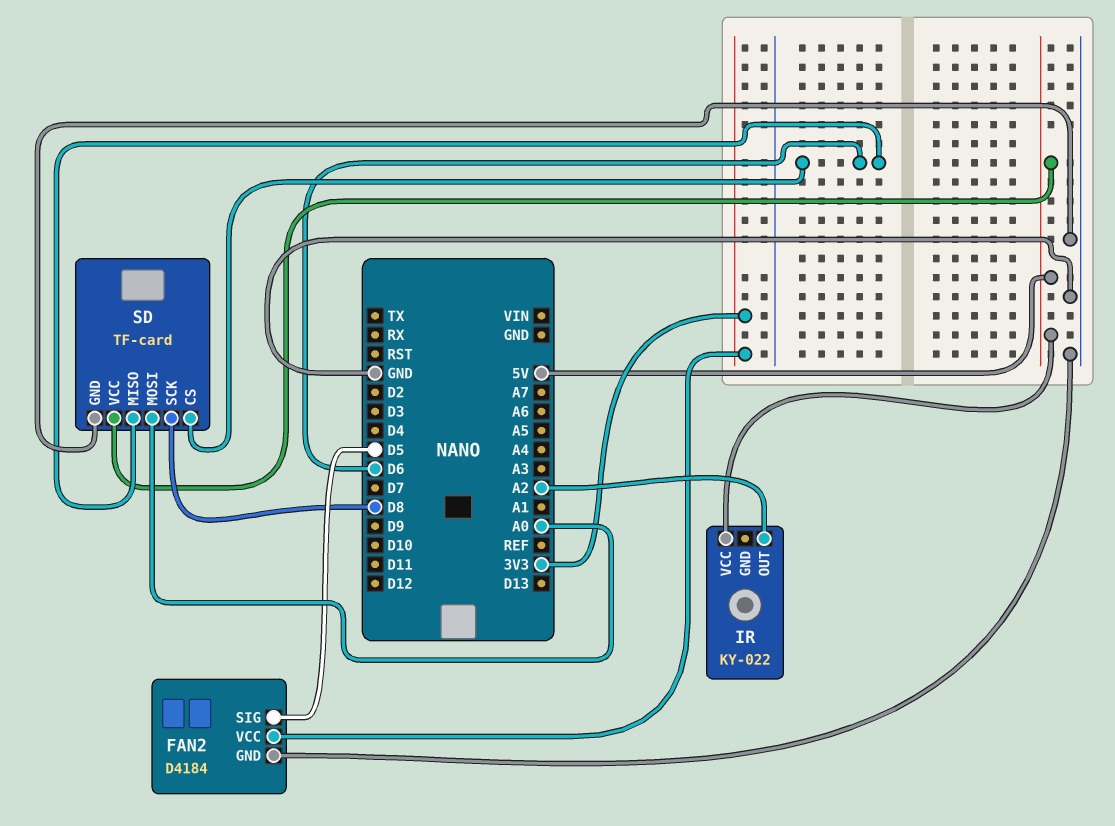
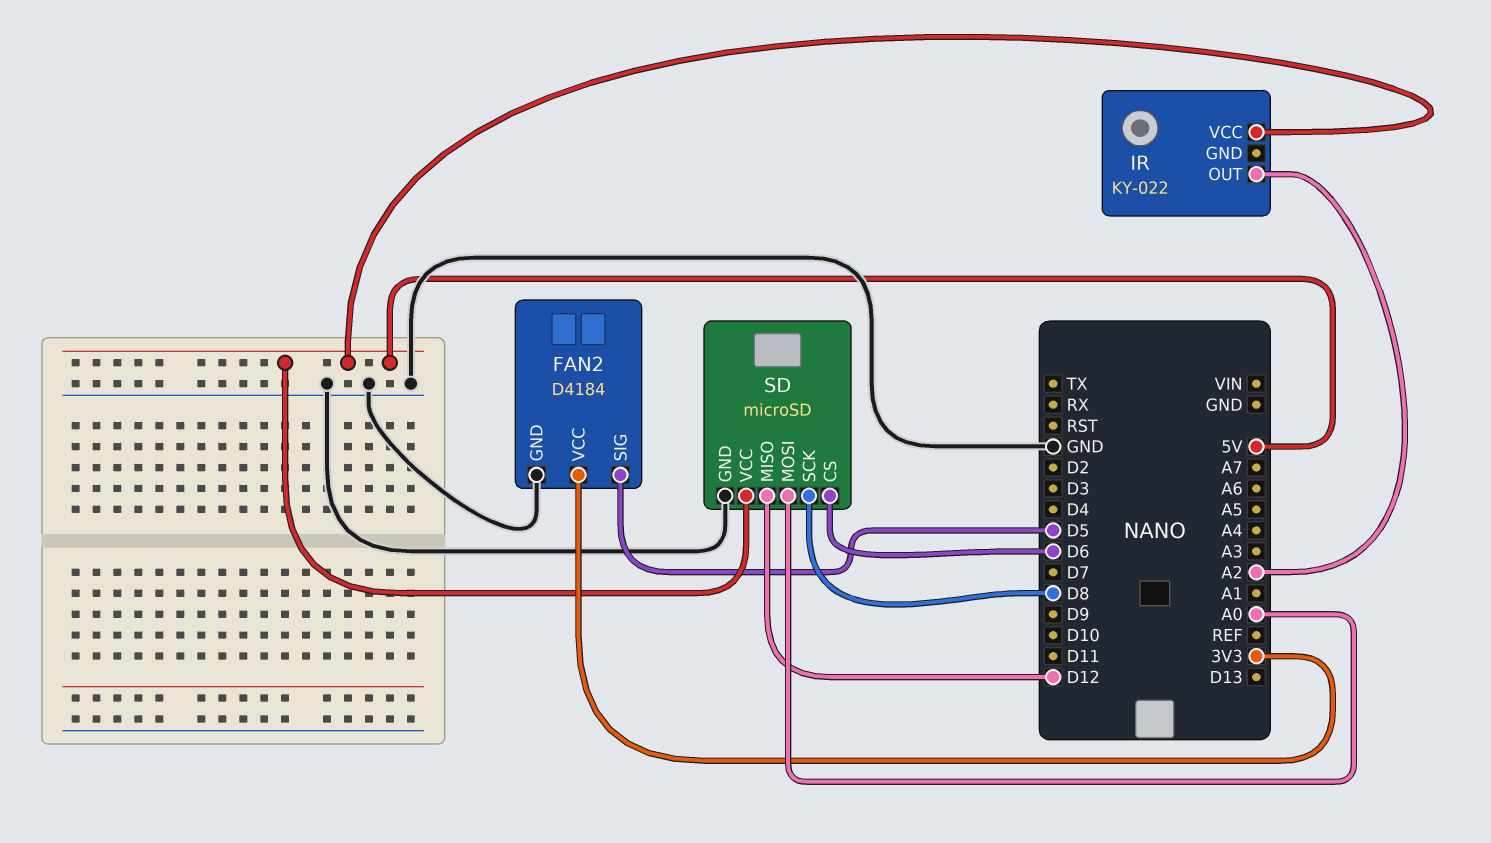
SD: TF-card -> microSD
SD pin MISO: D6 -> D12

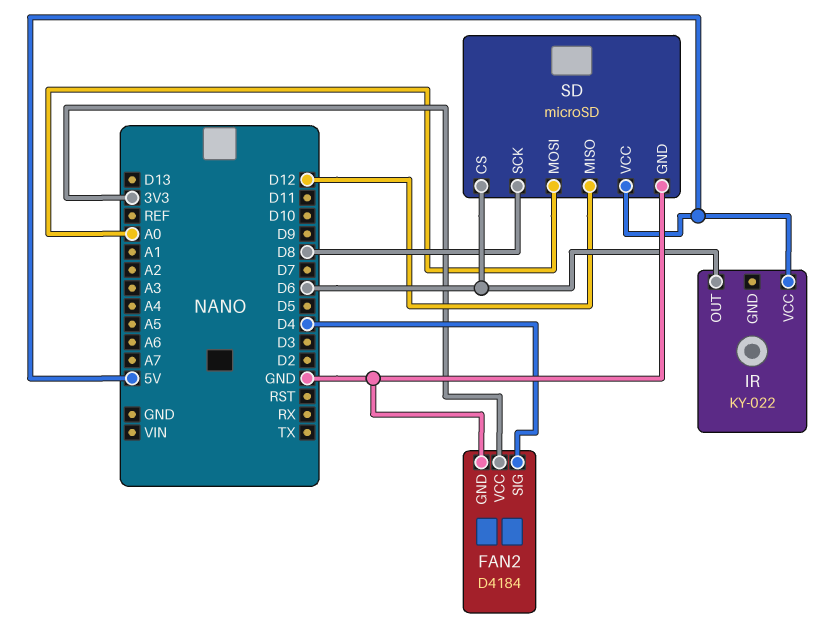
FAN2 pin SIG: D5 -> D4
IR pin OUT: A2 -> D6

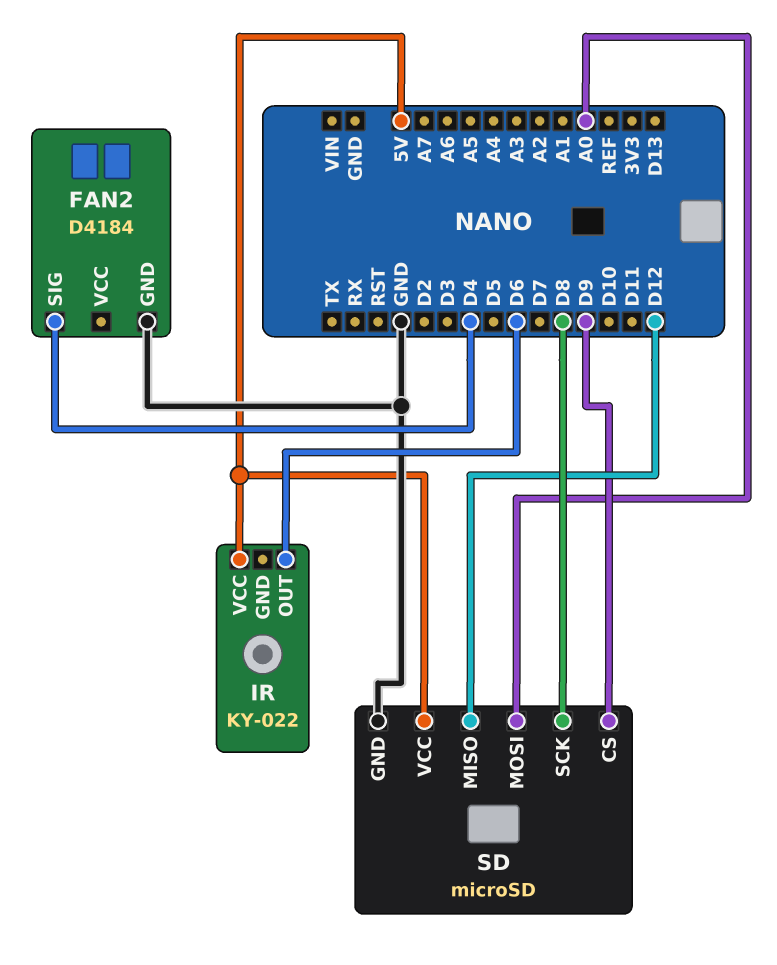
FAN2 pin VCC: 3V3 -> none
SD pin CS: D6 -> D9

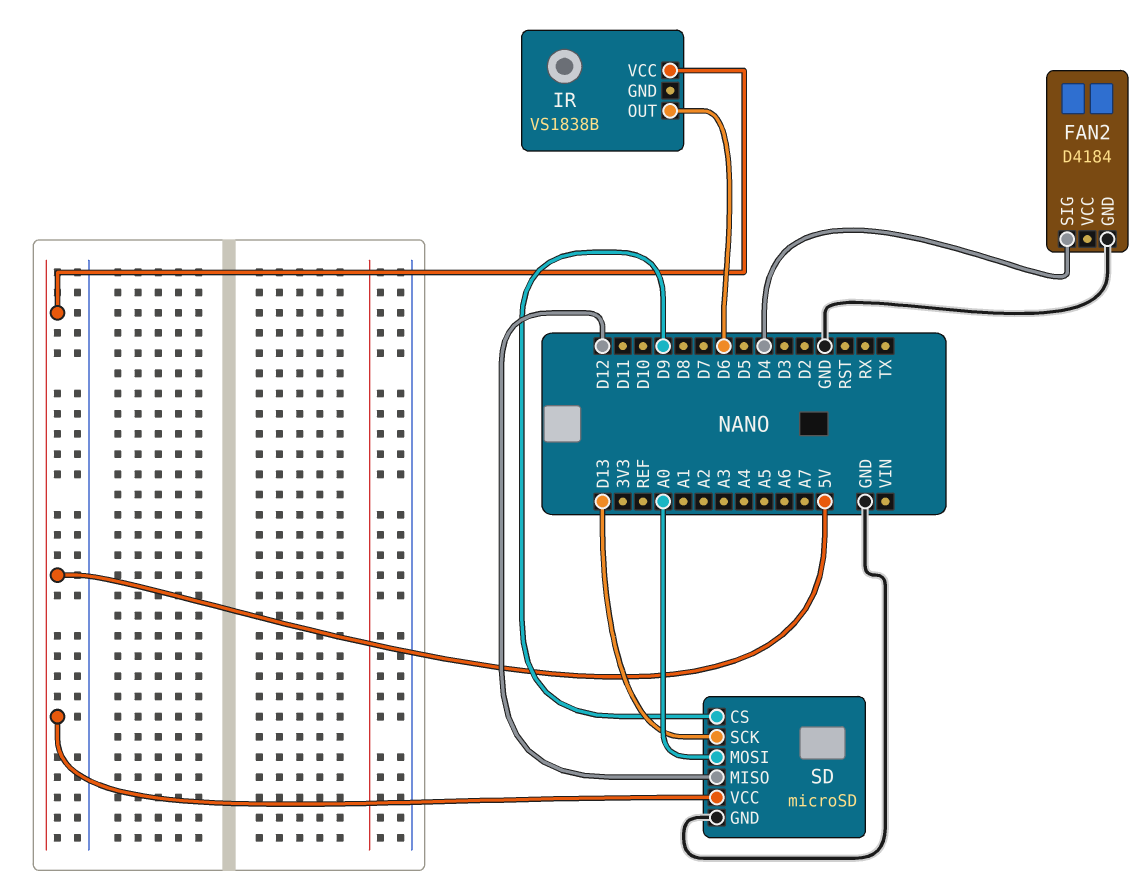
IR: KY-022 -> VS1838B
SD pin SCK: D8 -> D13

